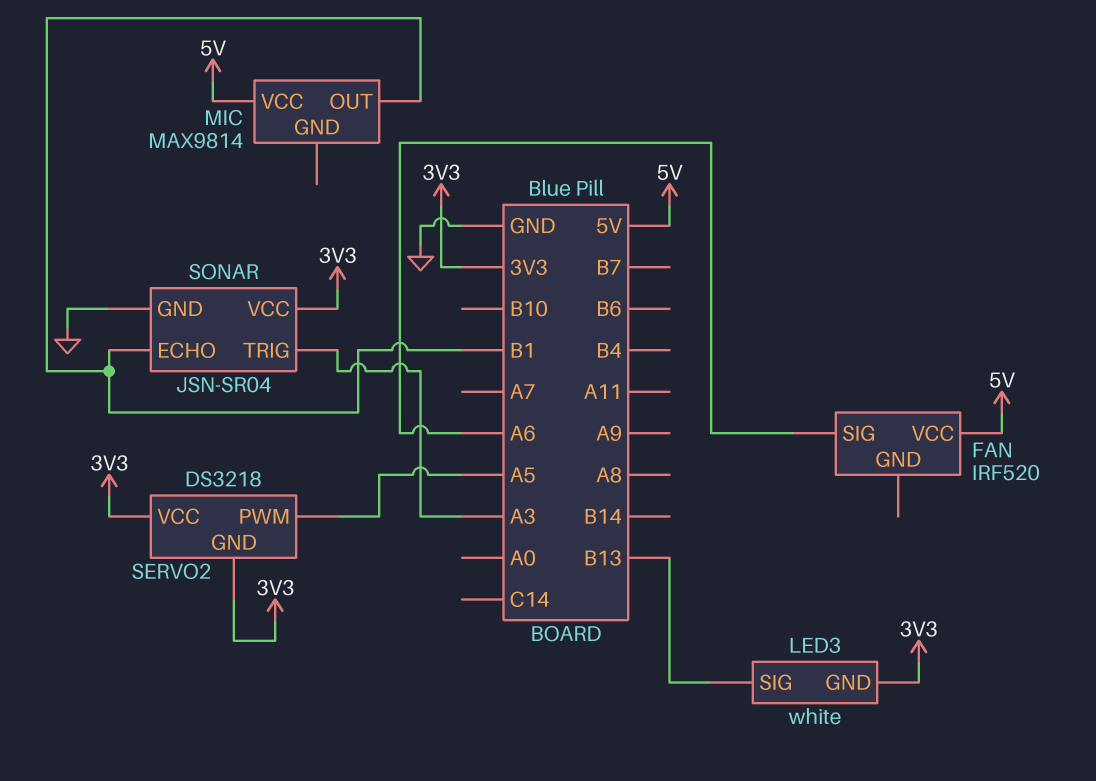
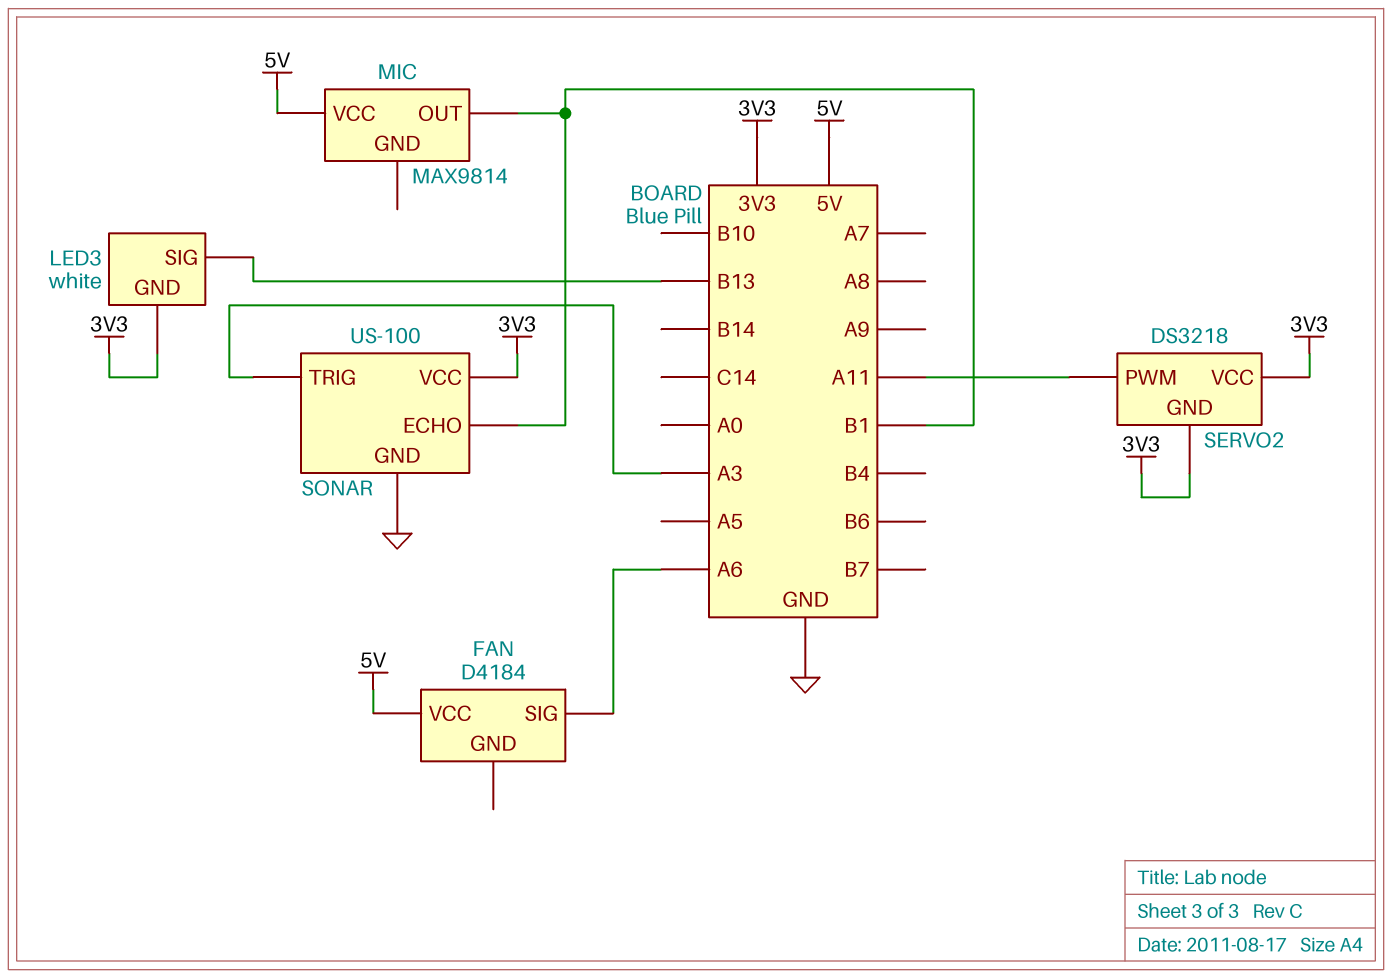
FAN: IRF520 -> D4184
SERVO2 pin PWM: A5 -> A11
SONAR: JSN-SR04 -> US-100

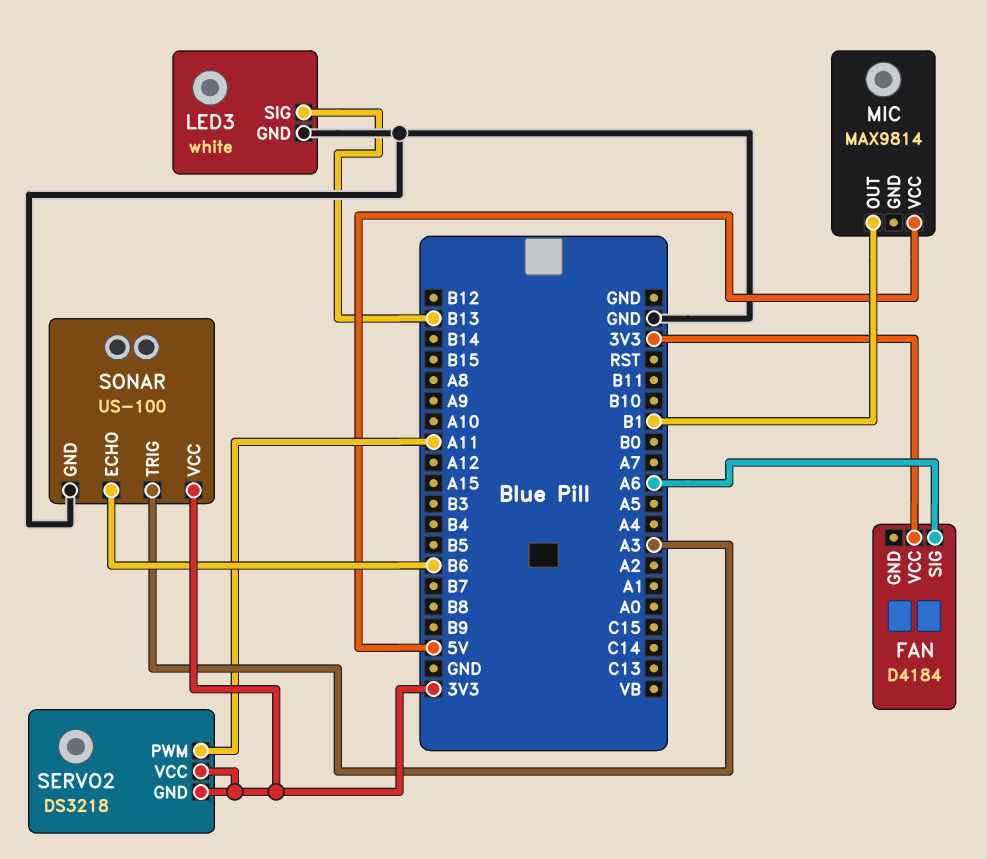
FAN pin VCC: 5V -> 3V3
LED3 pin GND: 3V3 -> GND
SONAR pin ECHO: B1 -> B6

